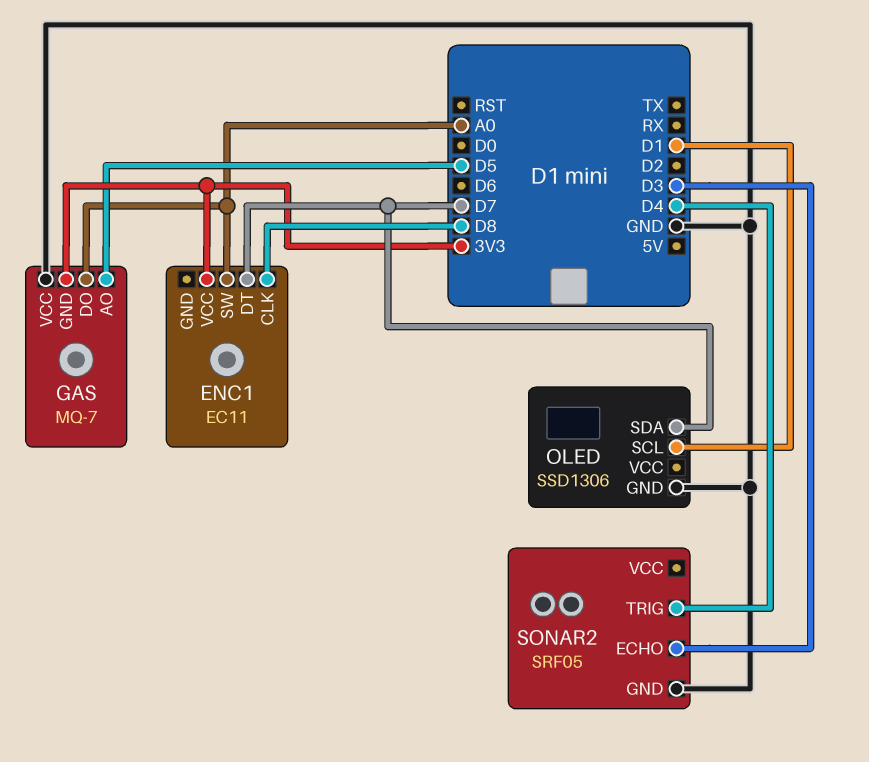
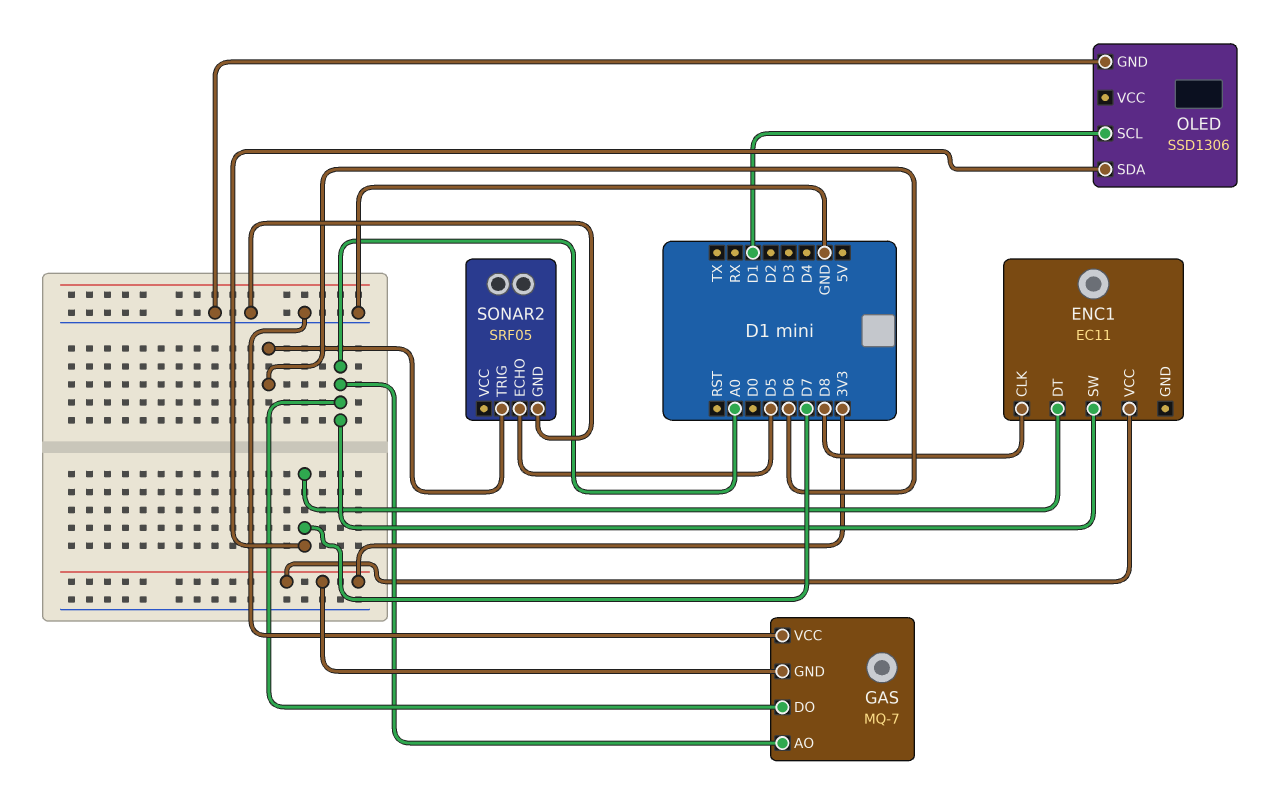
GAS pin AO: D5 -> A0
SONAR2 pin ECHO: D3 -> D5
SONAR2 pin TRIG: D4 -> D6

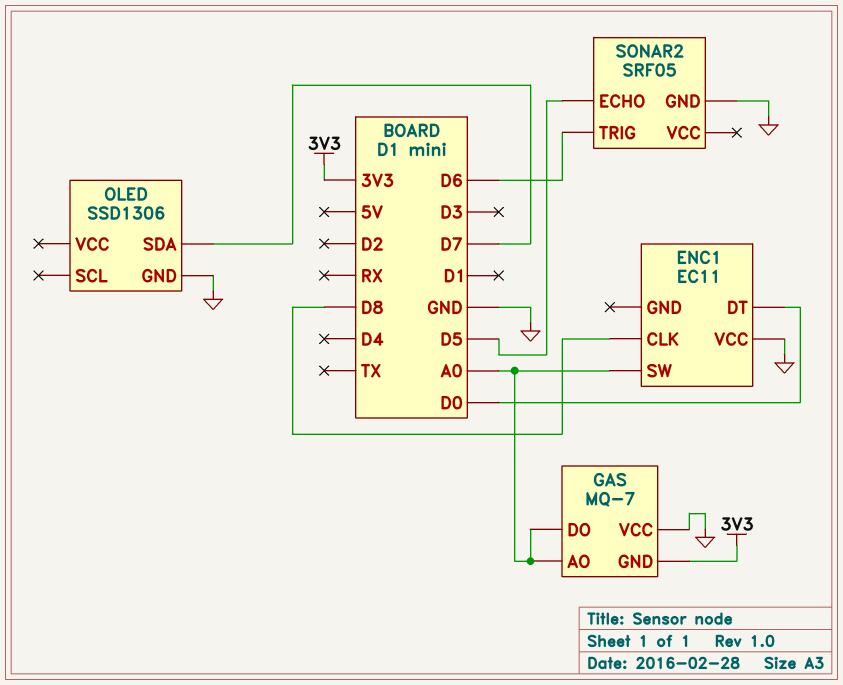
ENC1 pin DT: D7 -> D0
ENC1 pin VCC: 3V3 -> GND
OLED pin SCL: D1 -> none

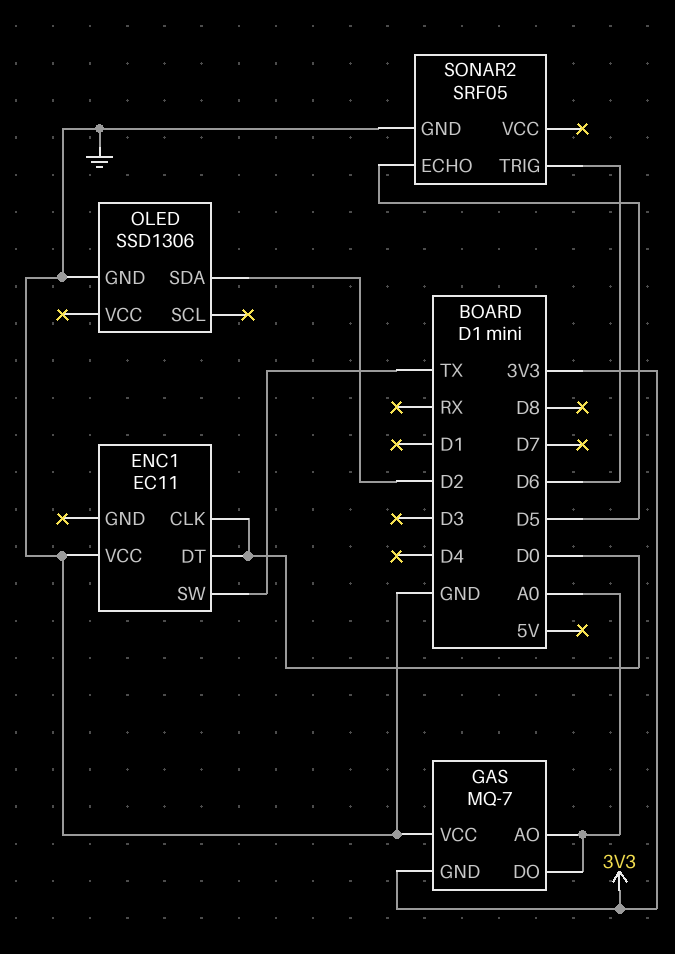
ENC1 pin CLK: D8 -> D0
ENC1 pin SW: A0 -> TX
OLED pin SDA: D7 -> D2

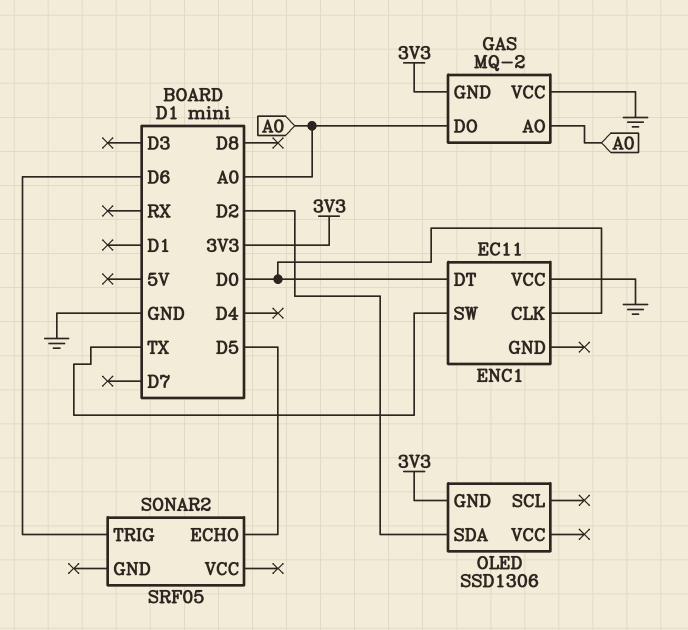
GAS: MQ-7 -> MQ-2
OLED pin GND: GND -> 3V3
SONAR2 pin GND: GND -> none

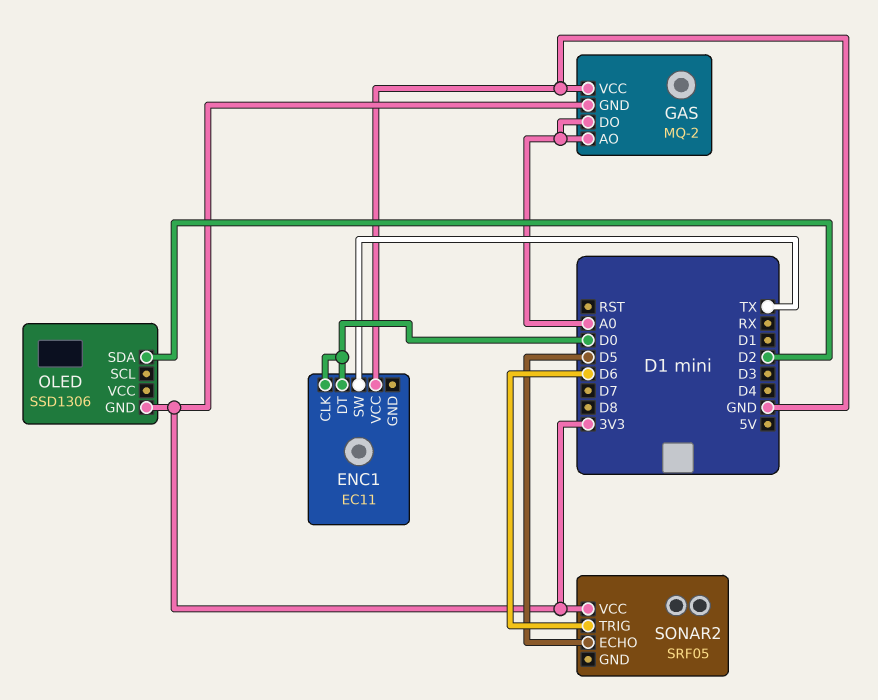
SONAR2 pin VCC: none -> 3V3

